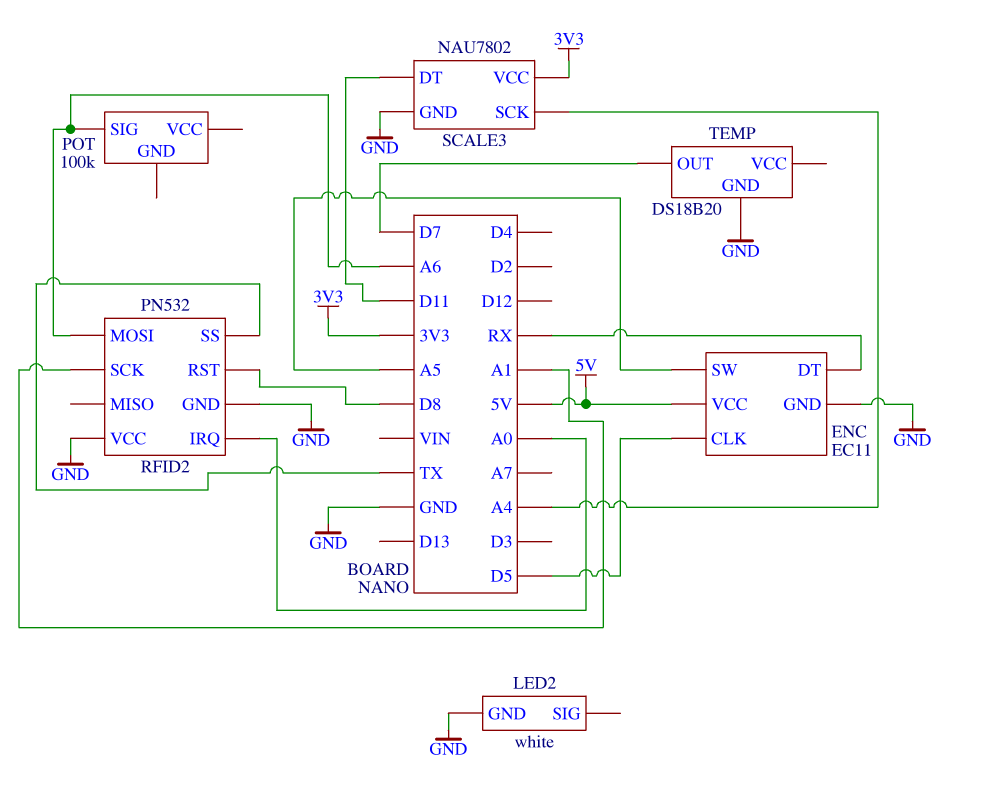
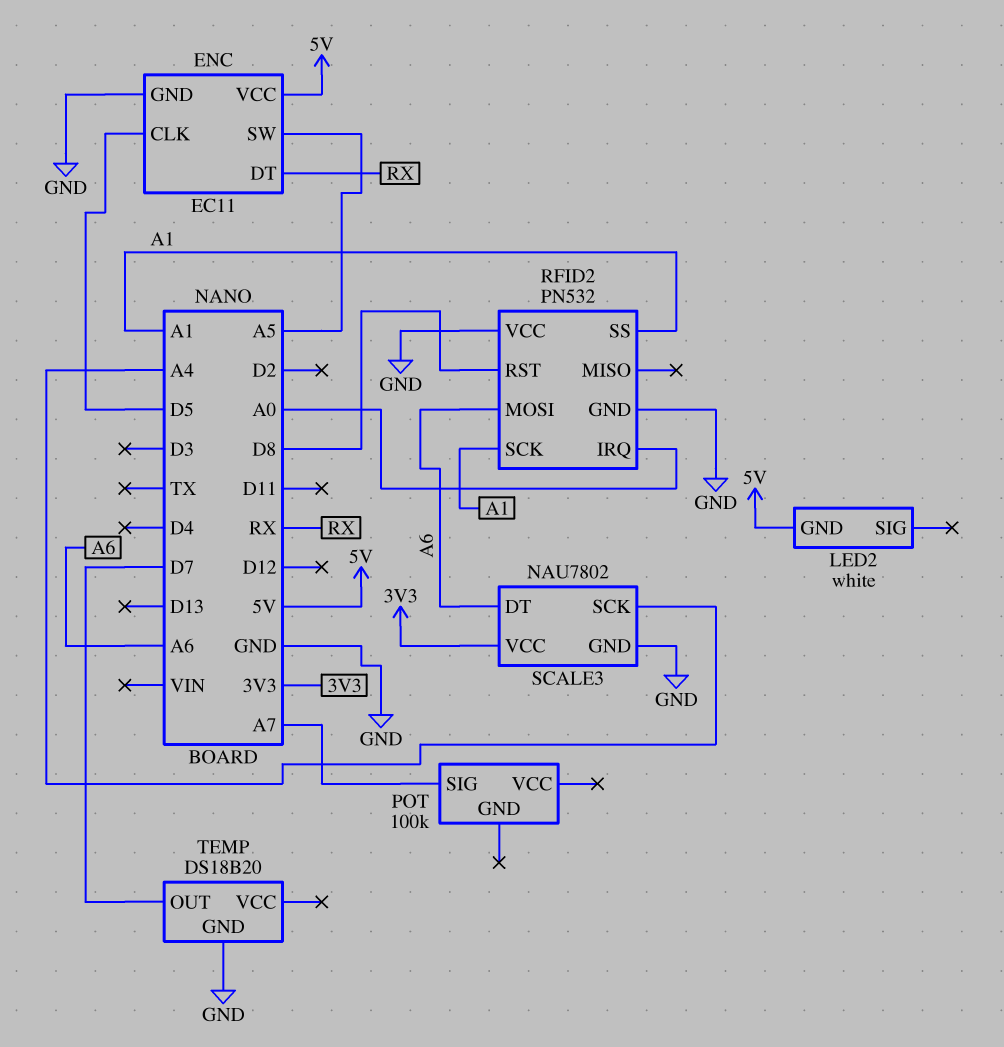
LED2 pin GND: GND -> 5V
POT pin SIG: A6 -> A7
RFID2 pin SS: TX -> A1
SCALE3 pin DT: D11 -> A6

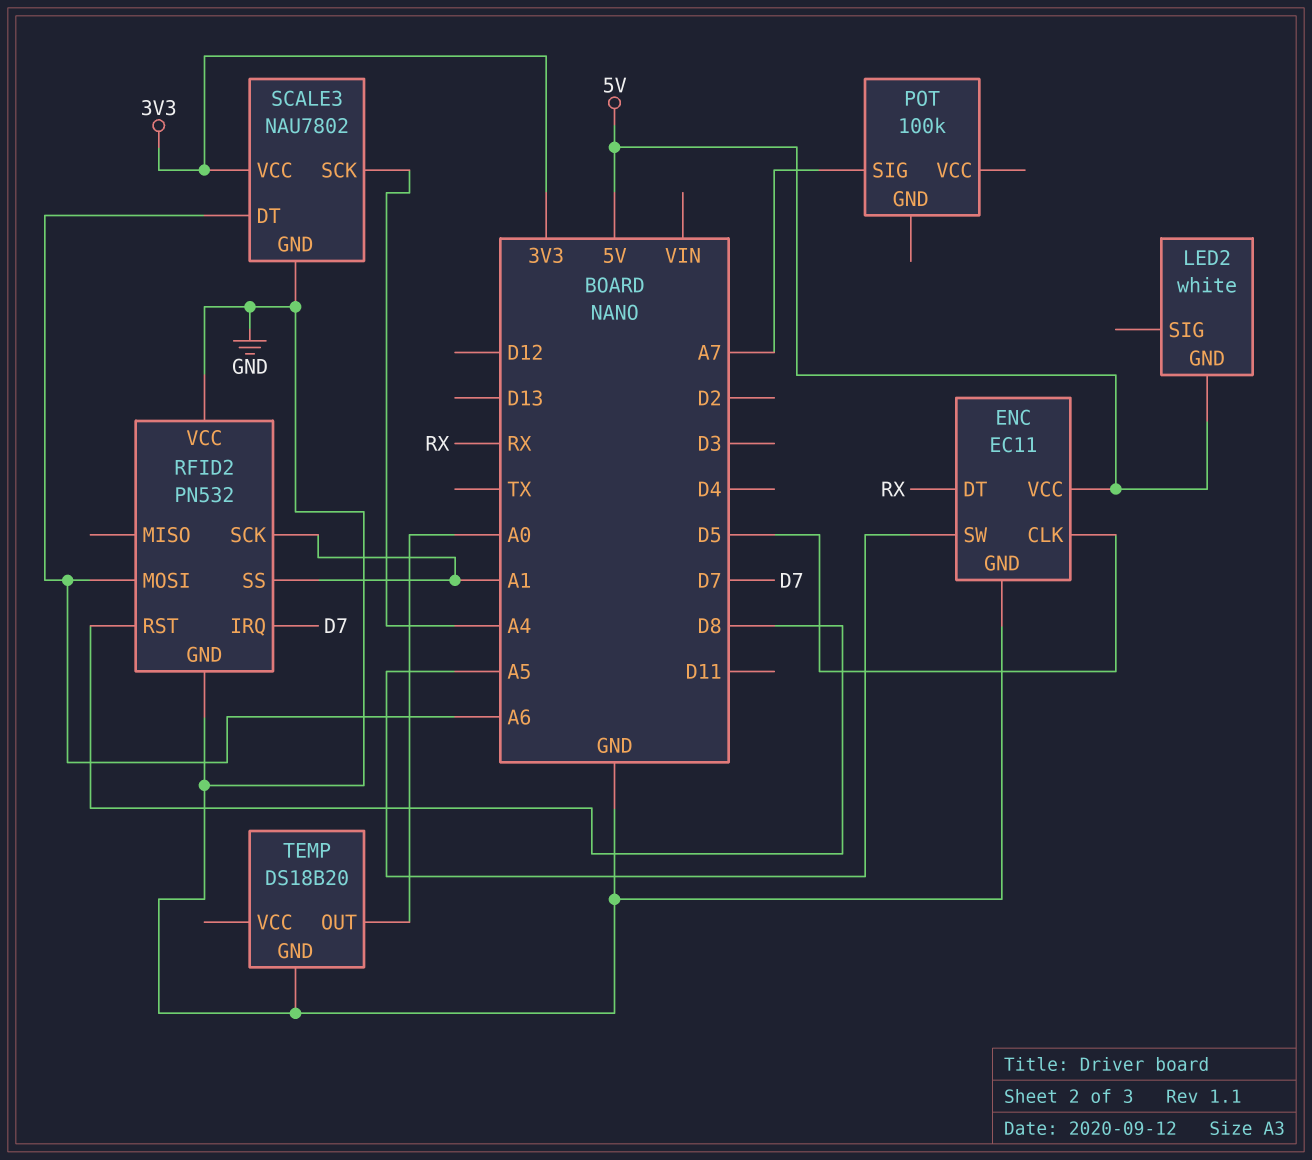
RFID2 pin IRQ: A0 -> D7
TEMP pin OUT: D7 -> A0

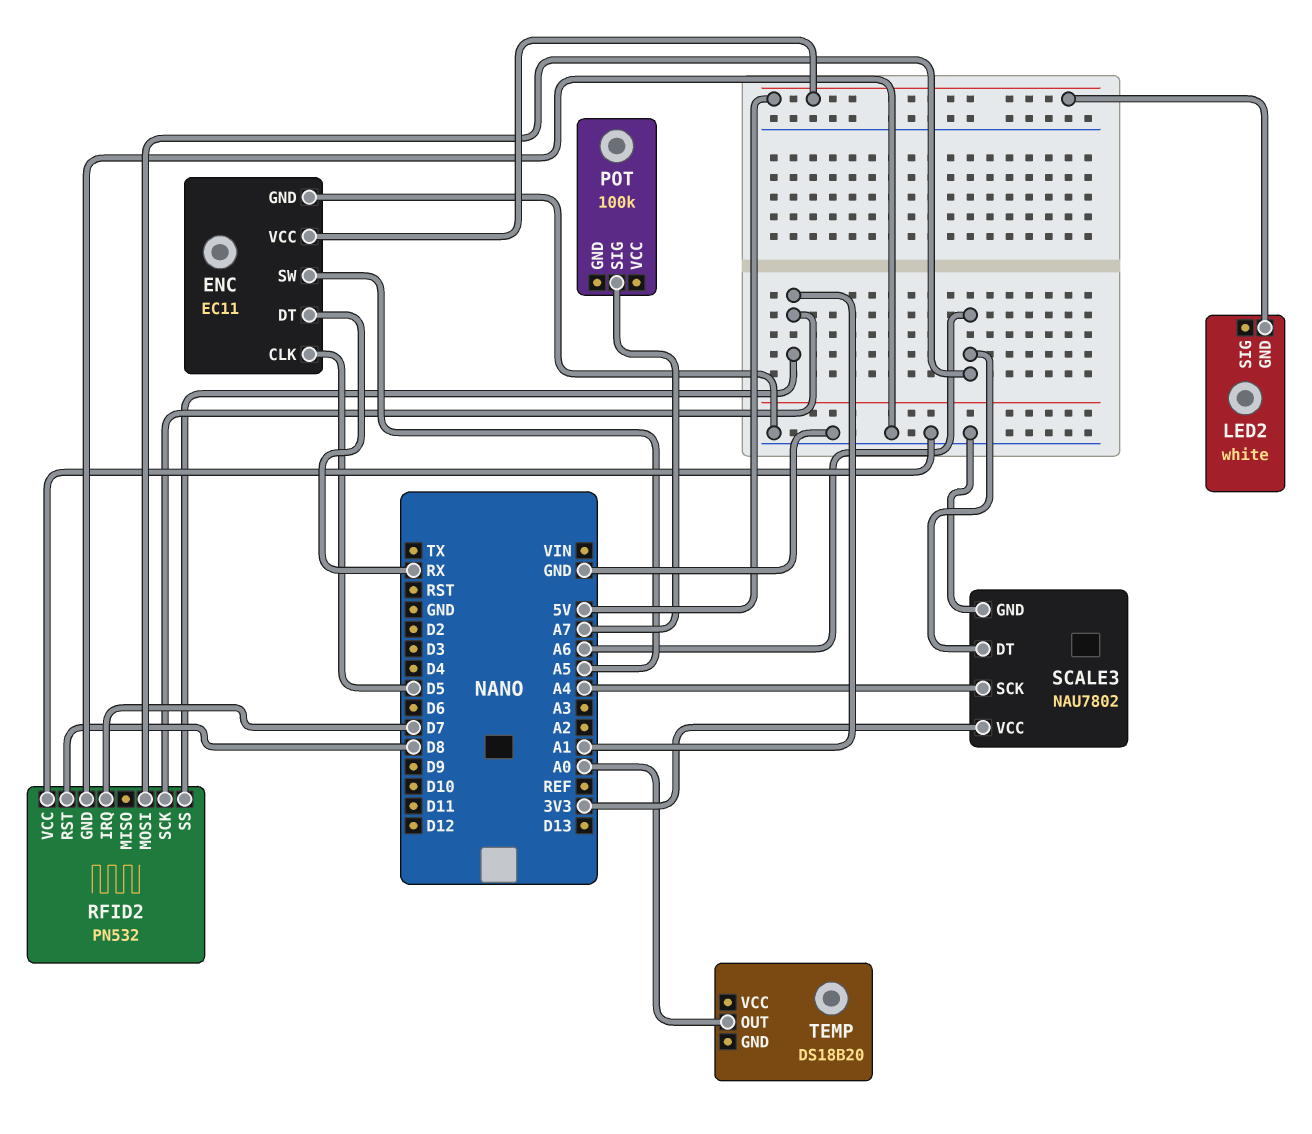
TEMP pin GND: GND -> none

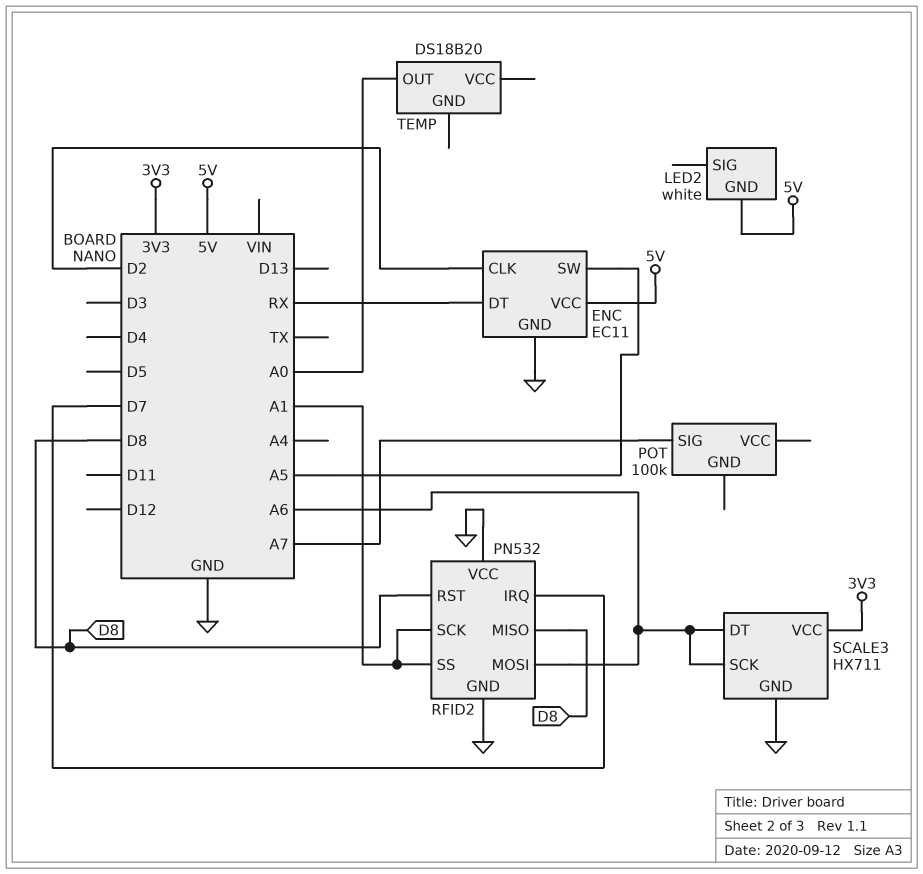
ENC pin CLK: D5 -> D2
RFID2 pin MISO: none -> D8
SCALE3: NAU7802 -> HX711
SCALE3 pin SCK: A4 -> A6

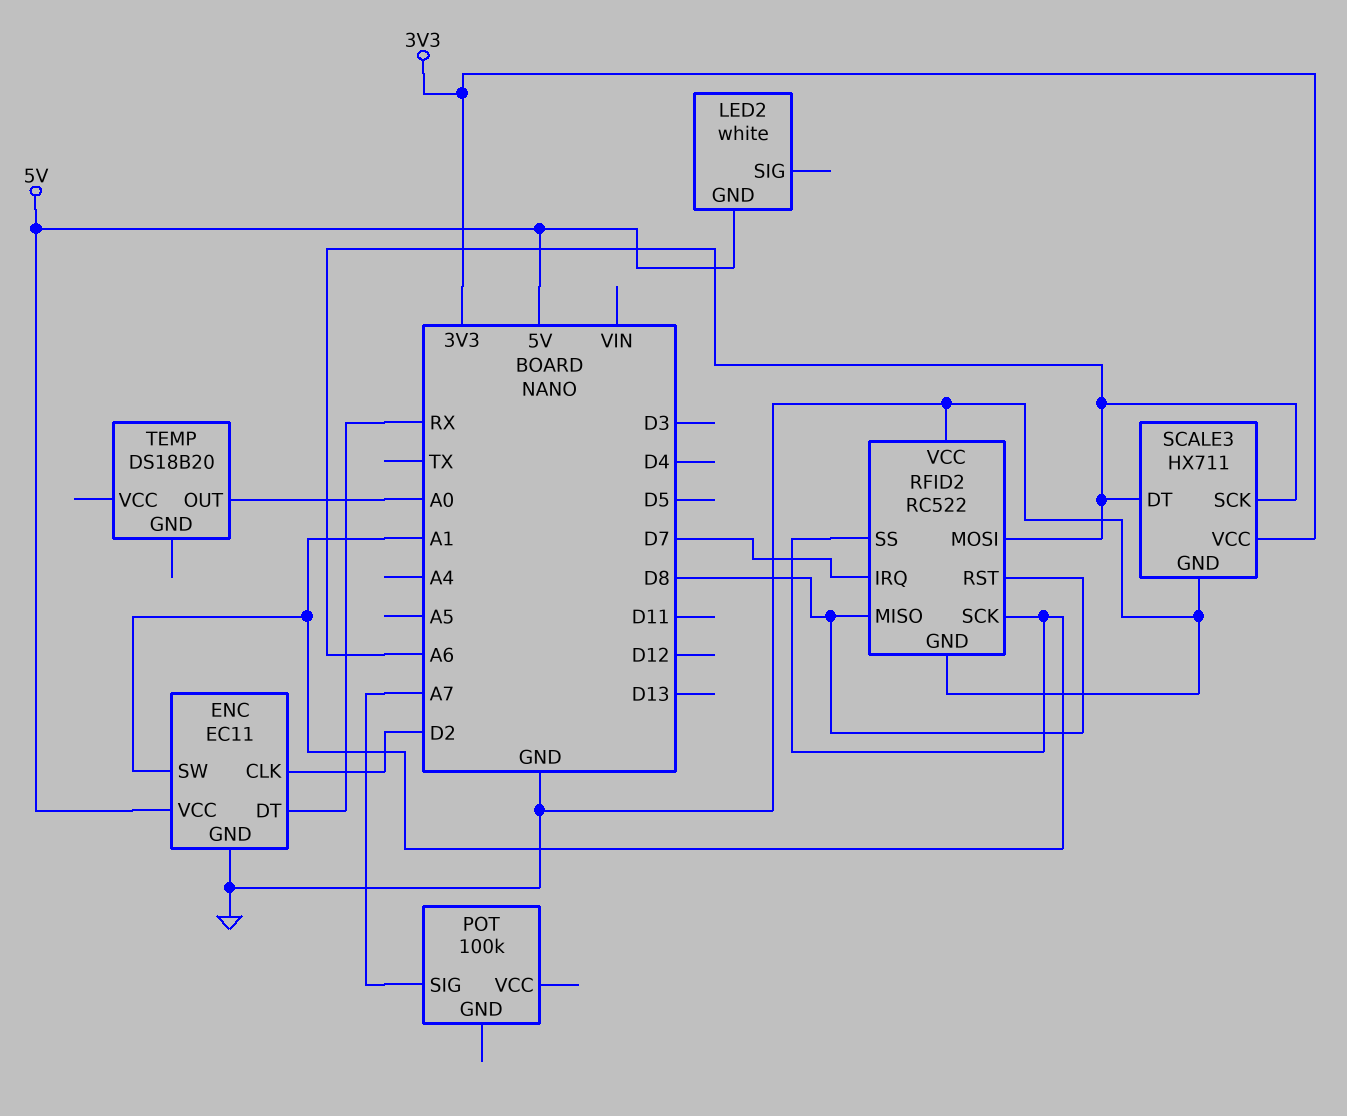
ENC pin SW: A5 -> A1
RFID2: PN532 -> RC522

